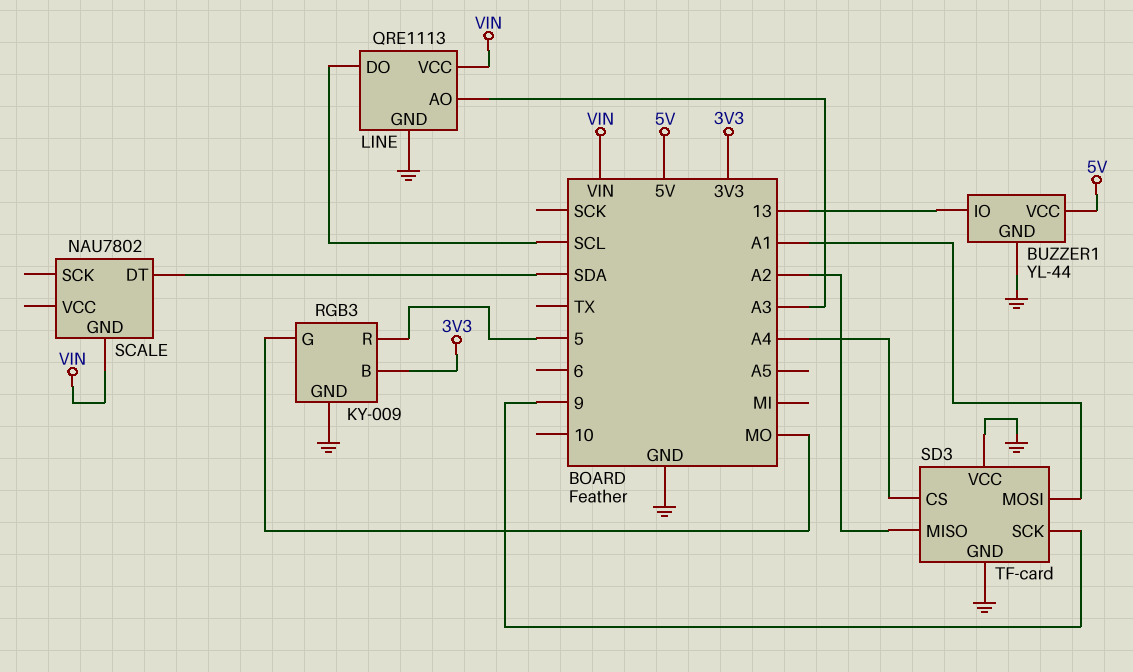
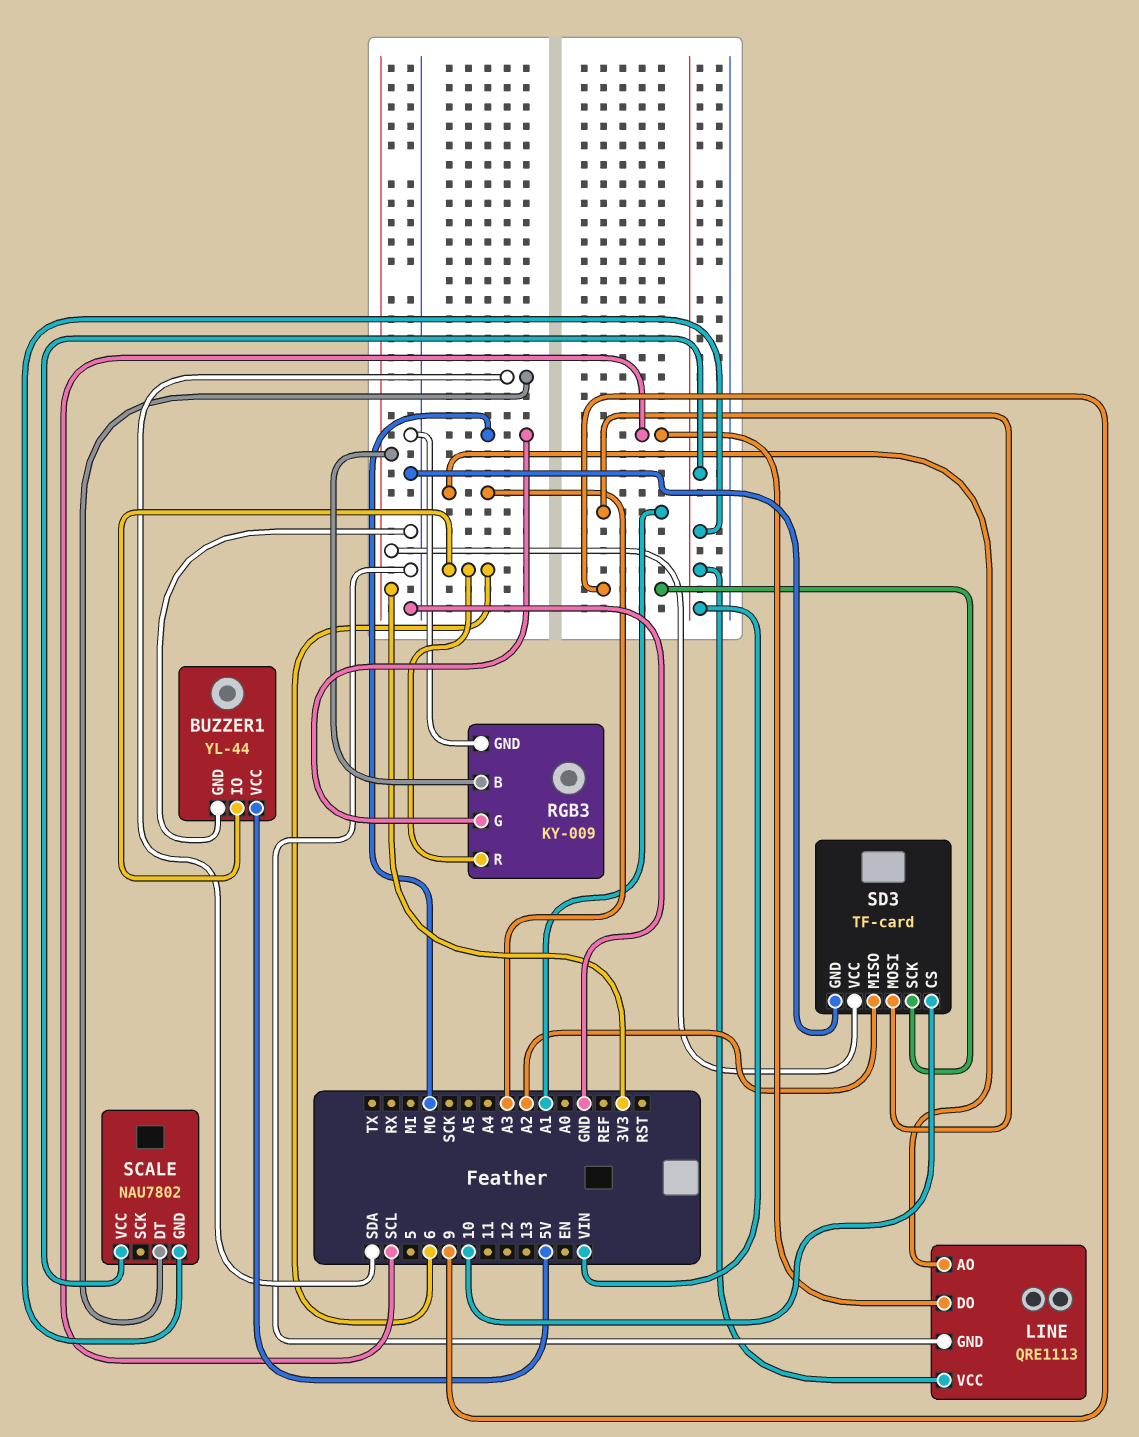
BUZZER1 pin IO: 13 -> 6
RGB3 pin R: 5 -> 6
SCALE pin VCC: none -> VIN
SD3 pin CS: A4 -> 10
SD3 pin VCC: GND -> 3V3

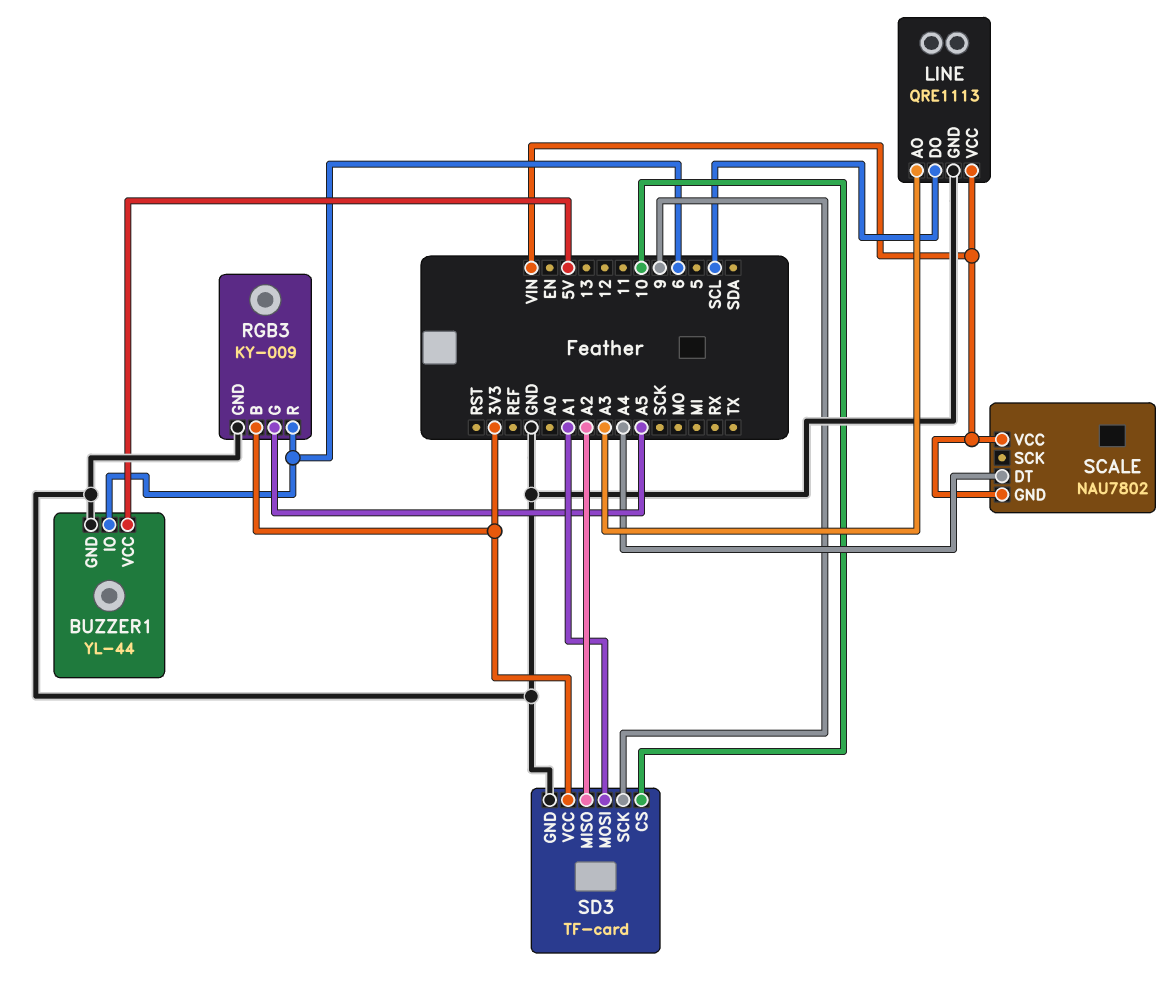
RGB3 pin G: MO -> A5
SCALE pin DT: SDA -> A4

